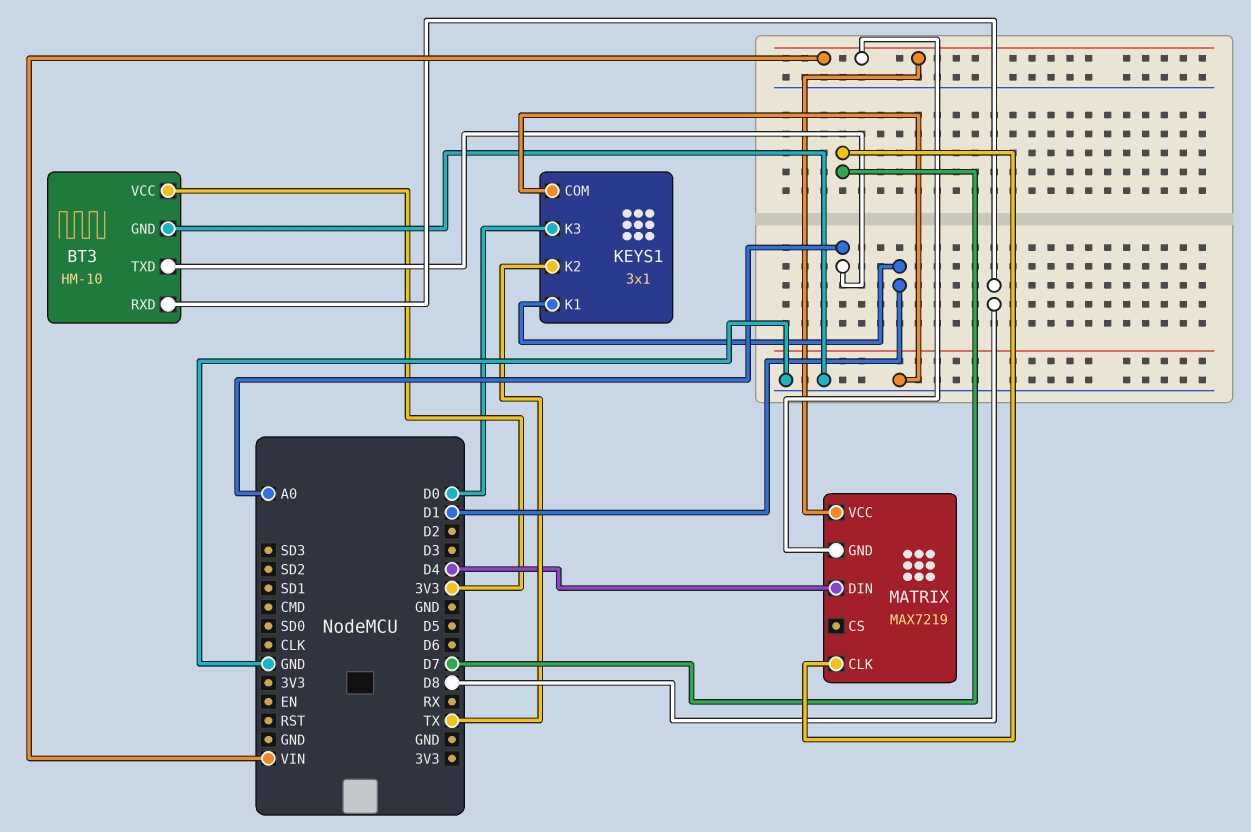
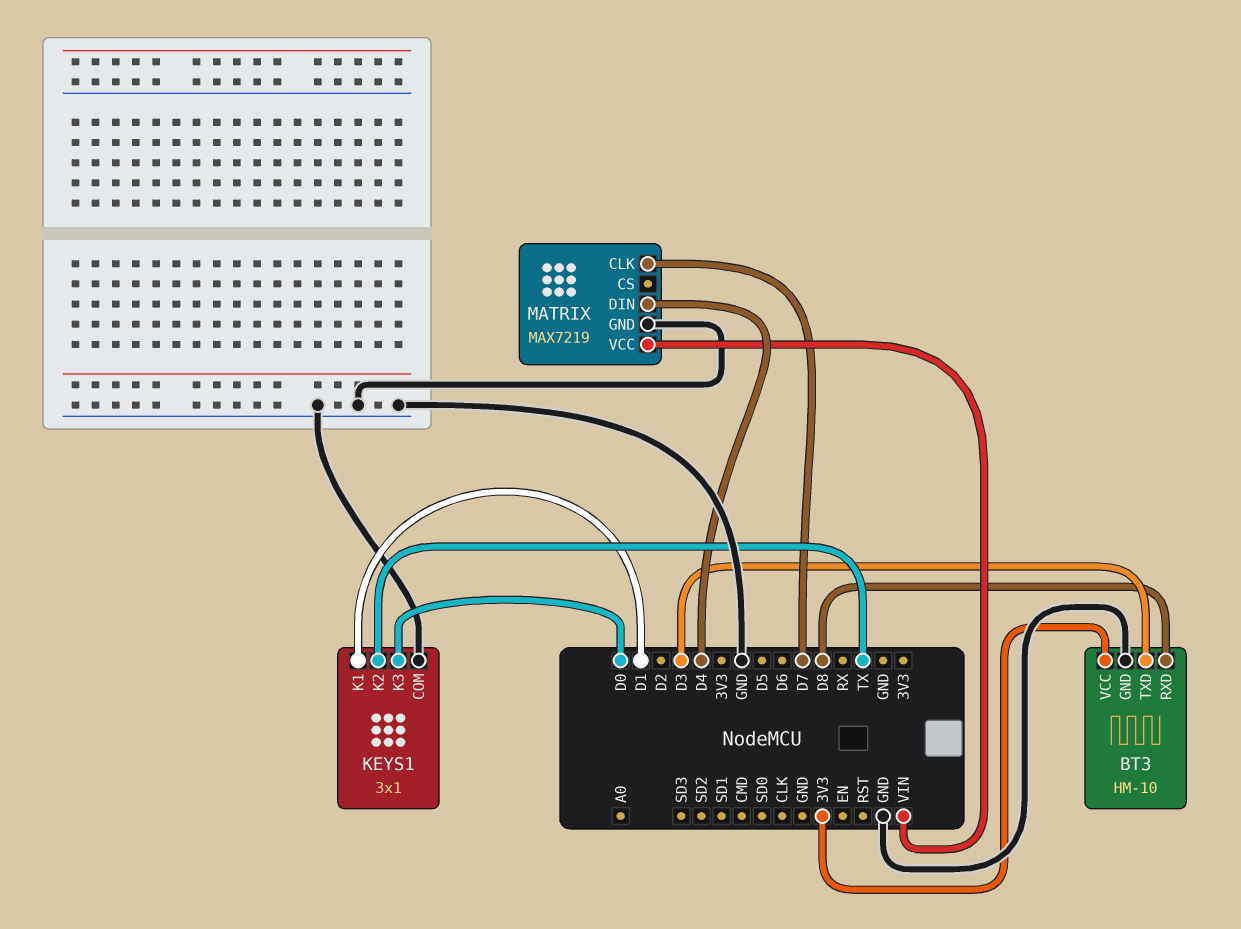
BT3 pin TXD: A0 -> D3
MATRIX pin GND: VIN -> GND

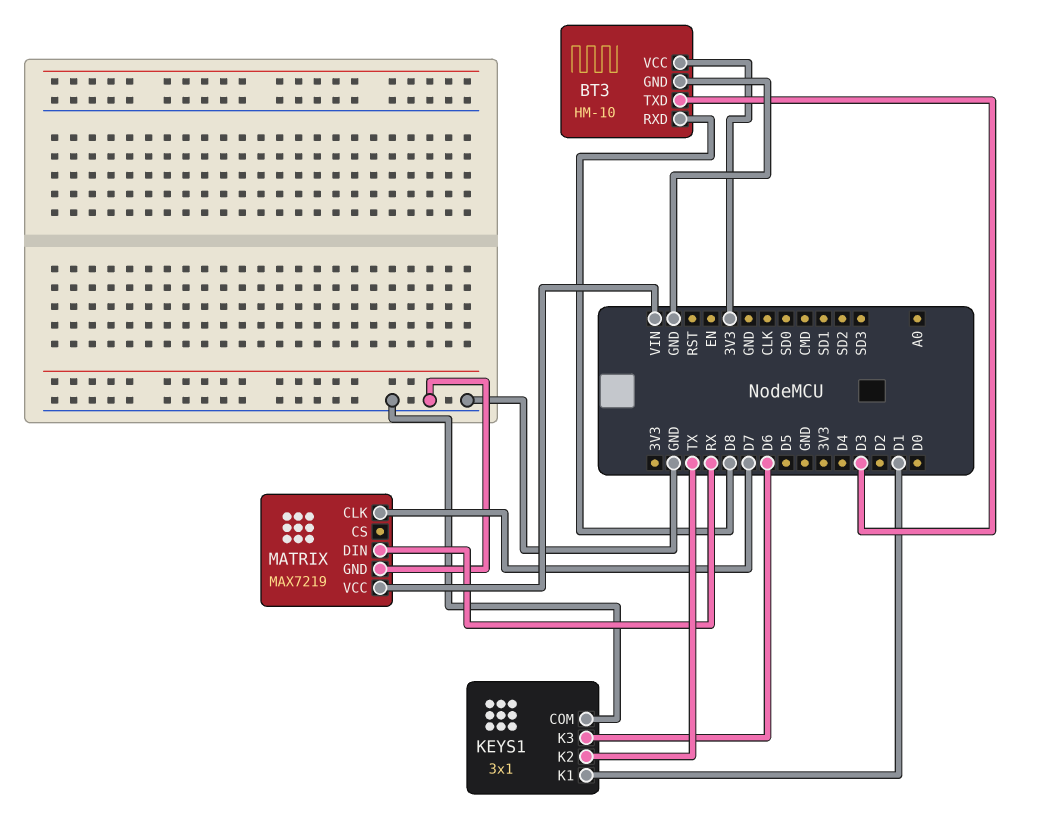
KEYS1 pin K3: D0 -> D6
MATRIX pin DIN: D4 -> RX

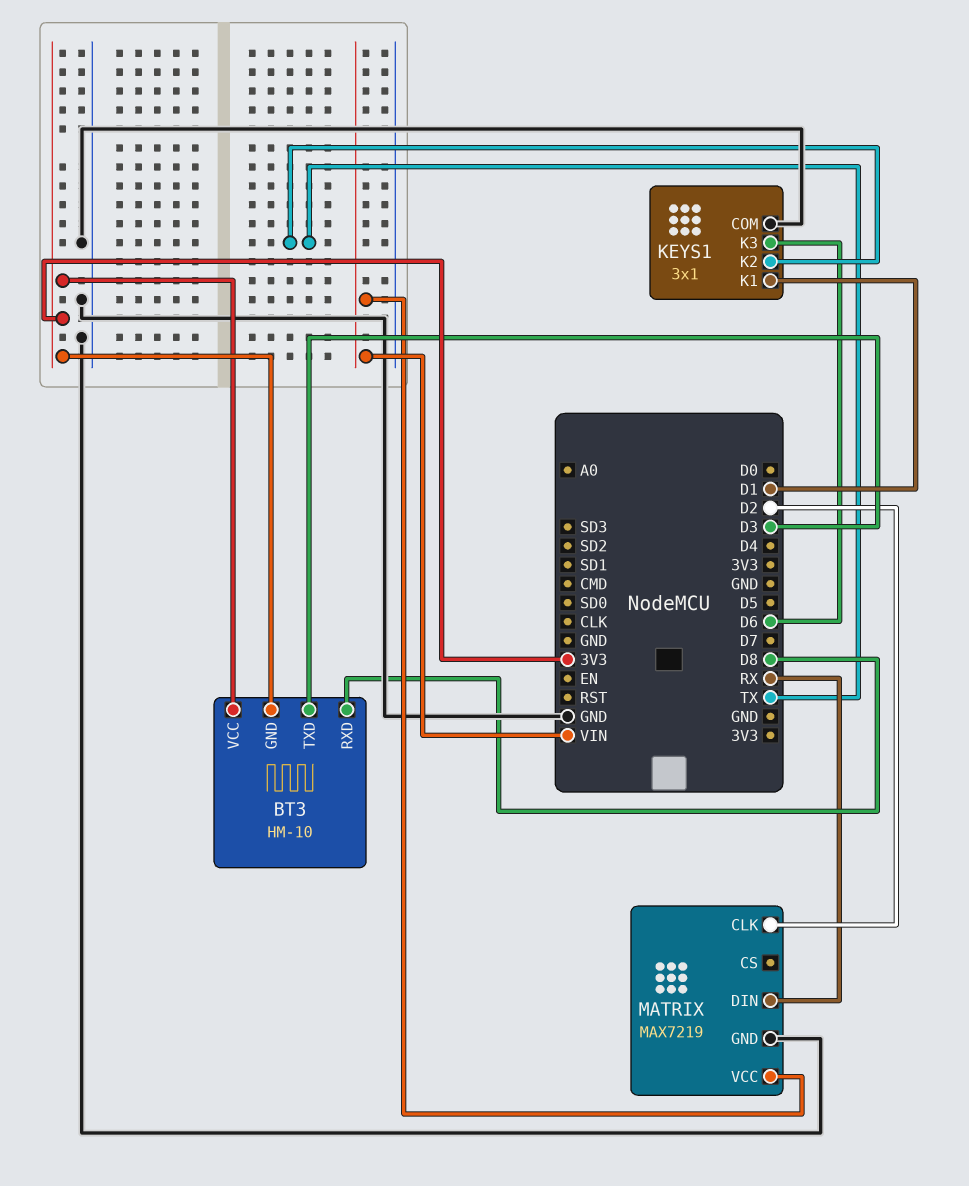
BT3 pin GND: GND -> 3V3
MATRIX pin CLK: D7 -> D2

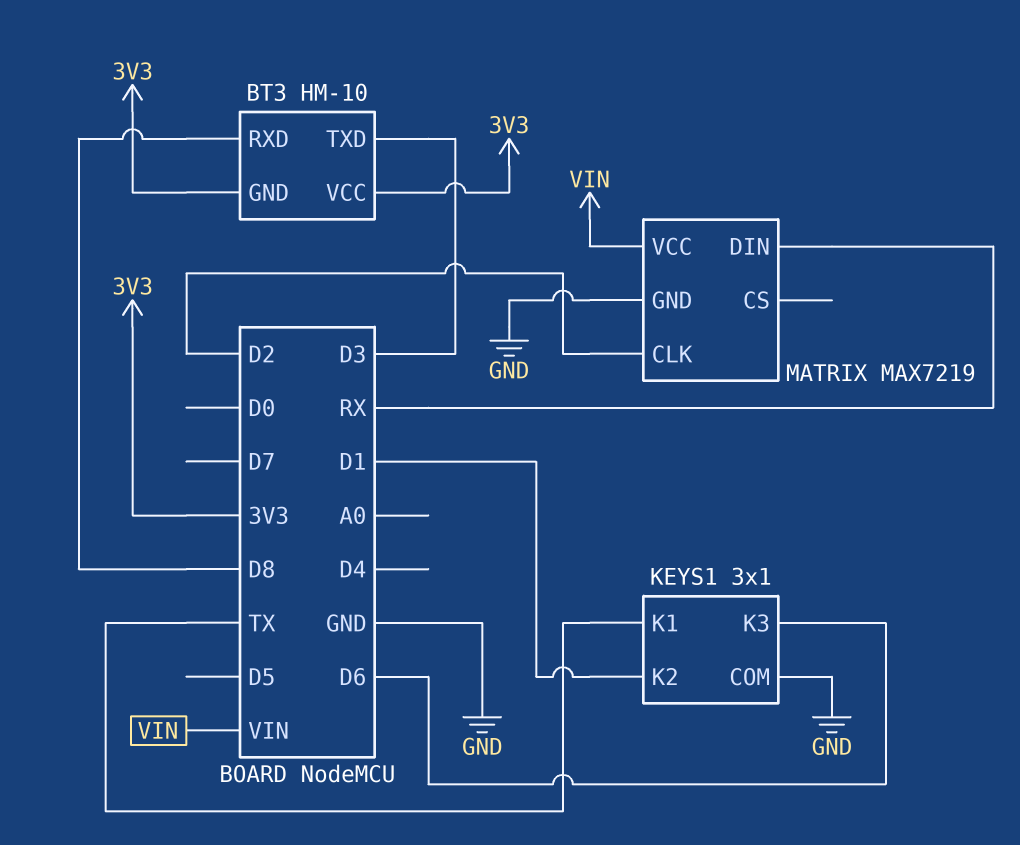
KEYS1 pin K1: D1 -> TX
KEYS1 pin K2: TX -> D1

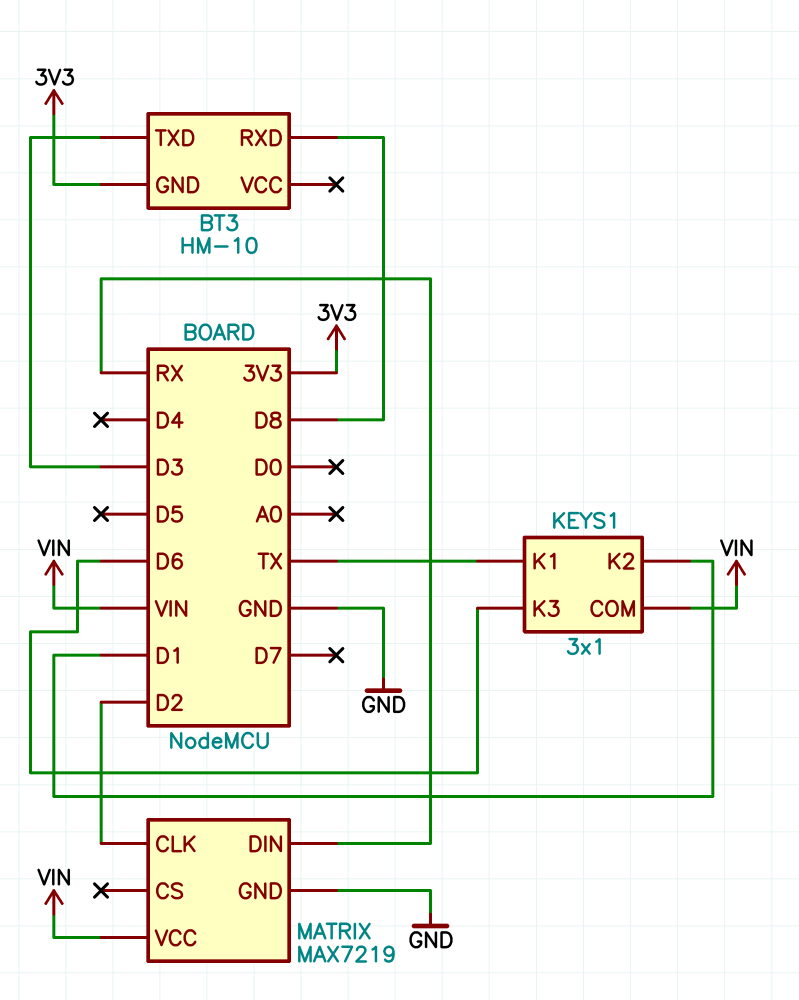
BT3 pin VCC: 3V3 -> none
KEYS1 pin COM: GND -> VIN

